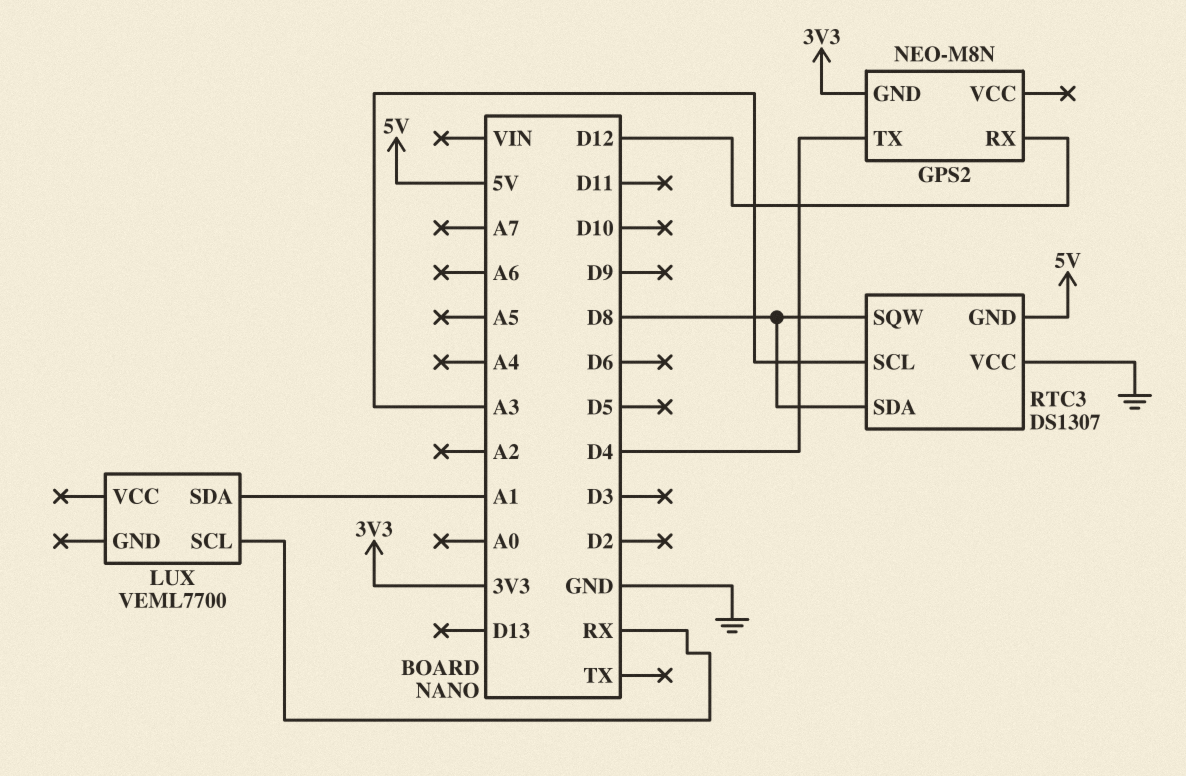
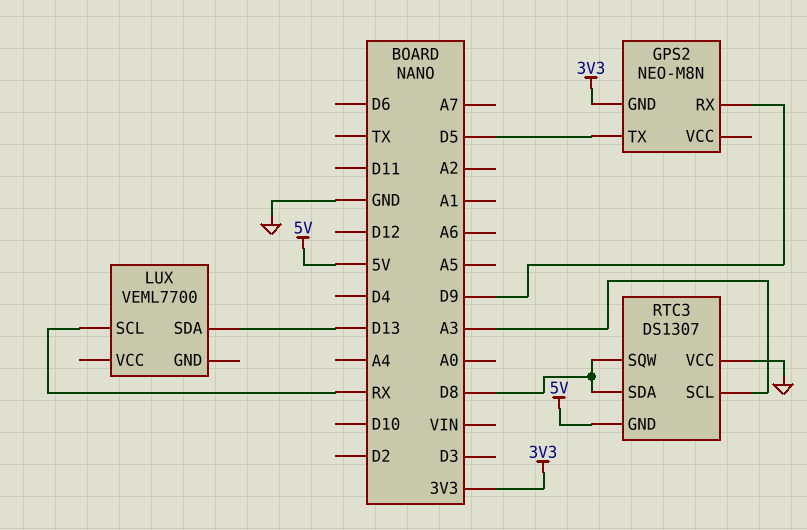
GPS2 pin RX: D12 -> D9
GPS2 pin TX: D4 -> D5
LUX pin SDA: A1 -> D13

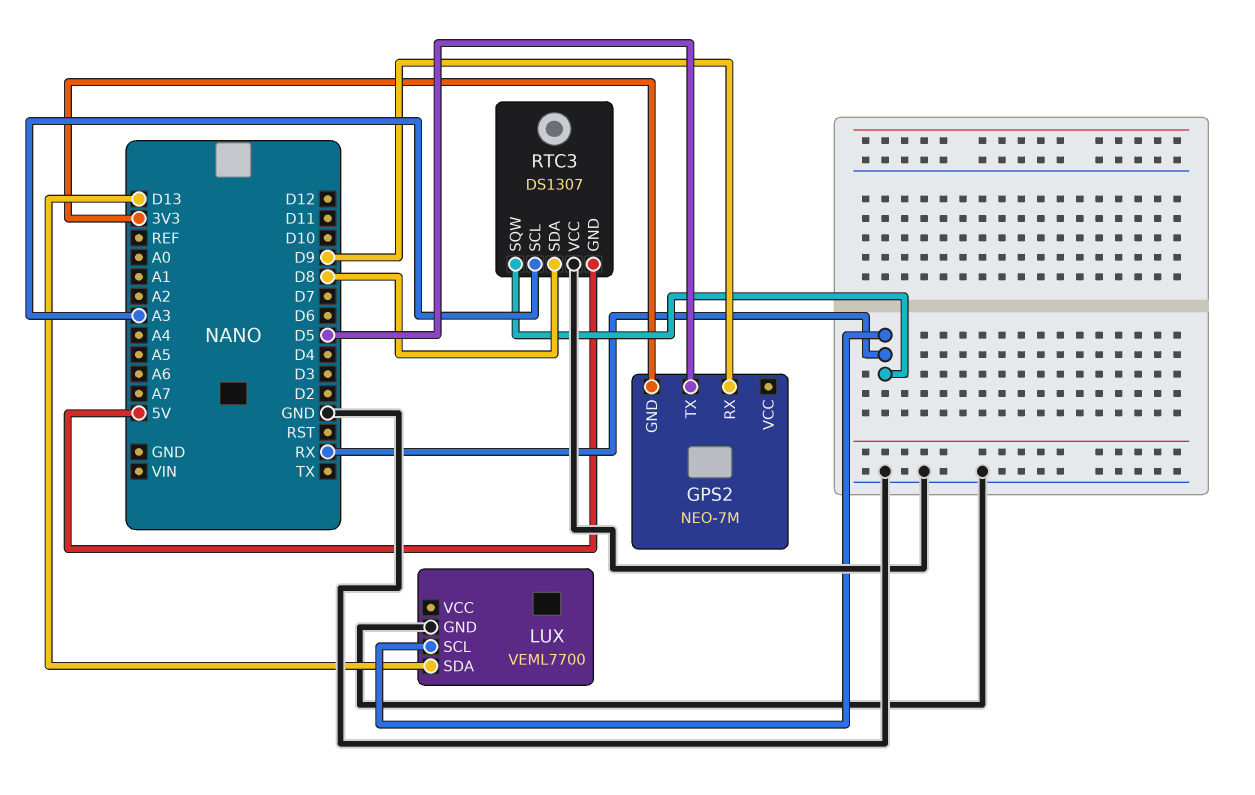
GPS2: NEO-M8N -> NEO-7M
LUX pin GND: none -> GND
RTC3 pin SQW: D8 -> RX

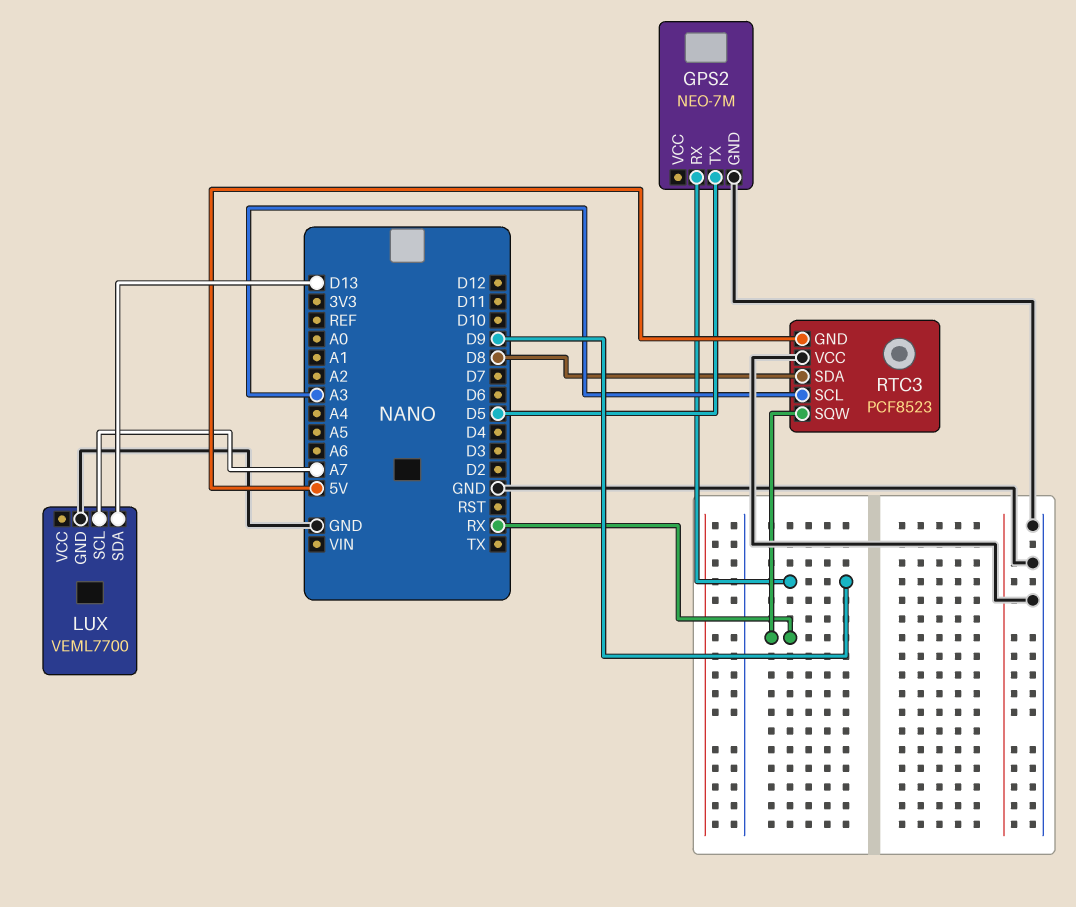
GPS2 pin GND: 3V3 -> GND
LUX pin SCL: RX -> A7
RTC3: DS1307 -> PCF8523

